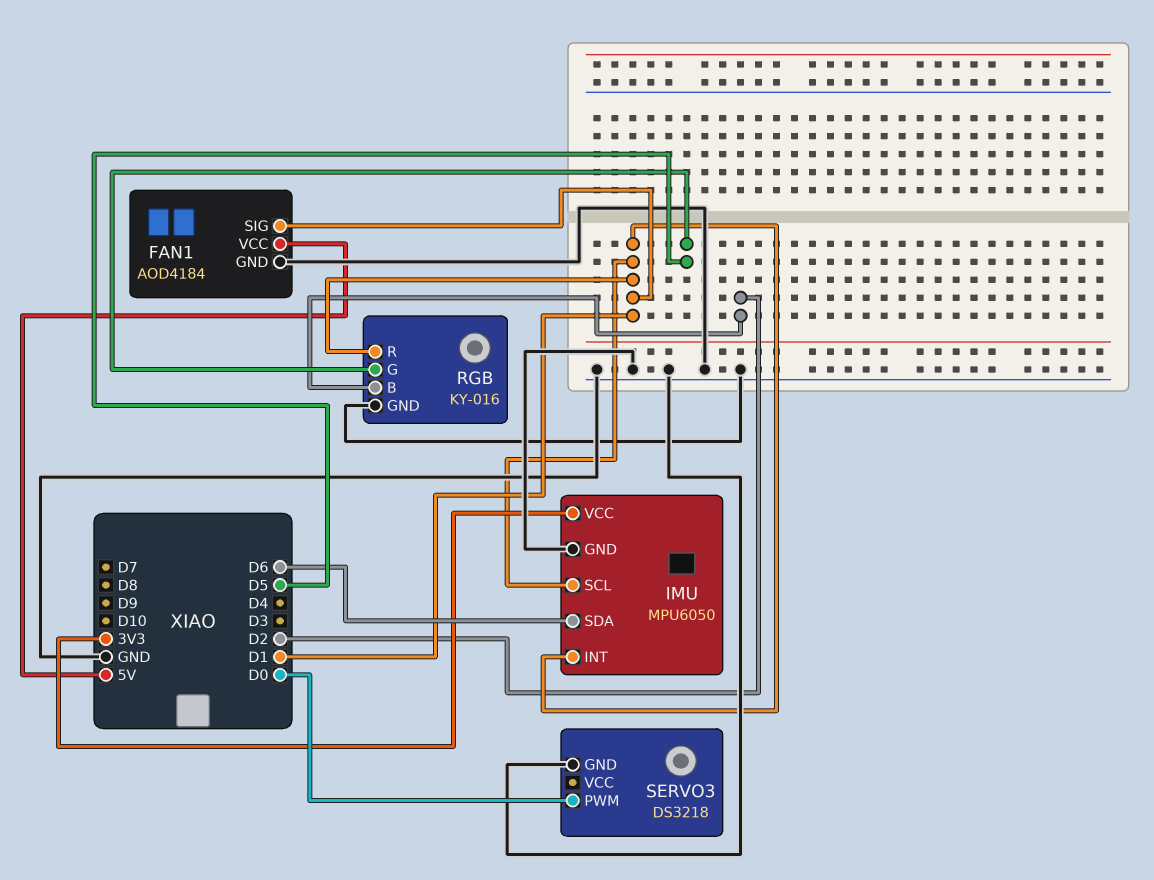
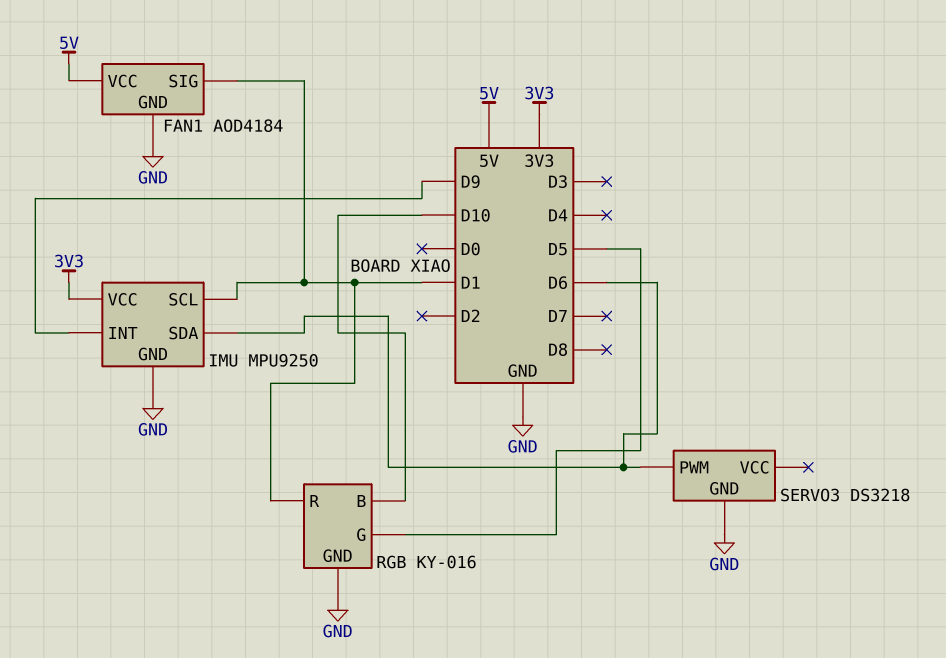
IMU: MPU6050 -> MPU9250
IMU pin INT: D1 -> D9
RGB pin B: D2 -> D10
SERVO3 pin PWM: D0 -> D6

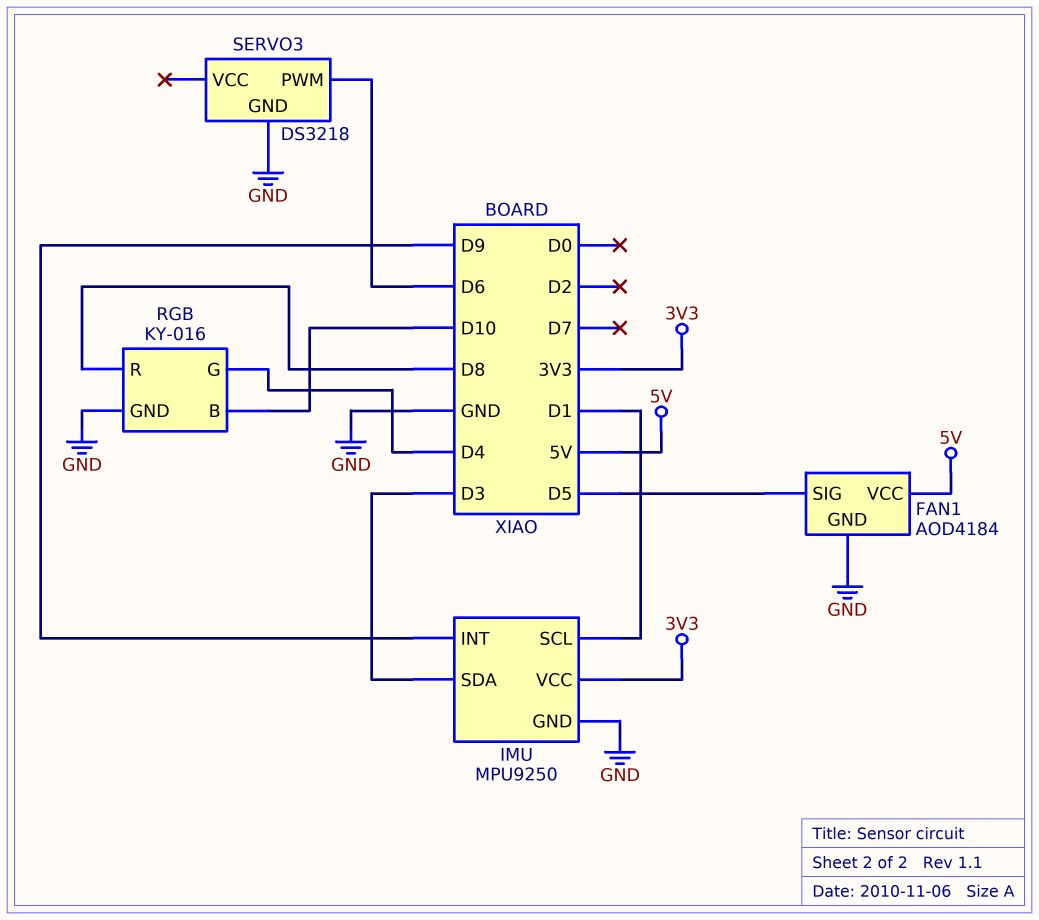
FAN1 pin SIG: D1 -> D5
IMU pin SDA: D6 -> D3
RGB pin G: D5 -> D4
RGB pin R: D1 -> D8

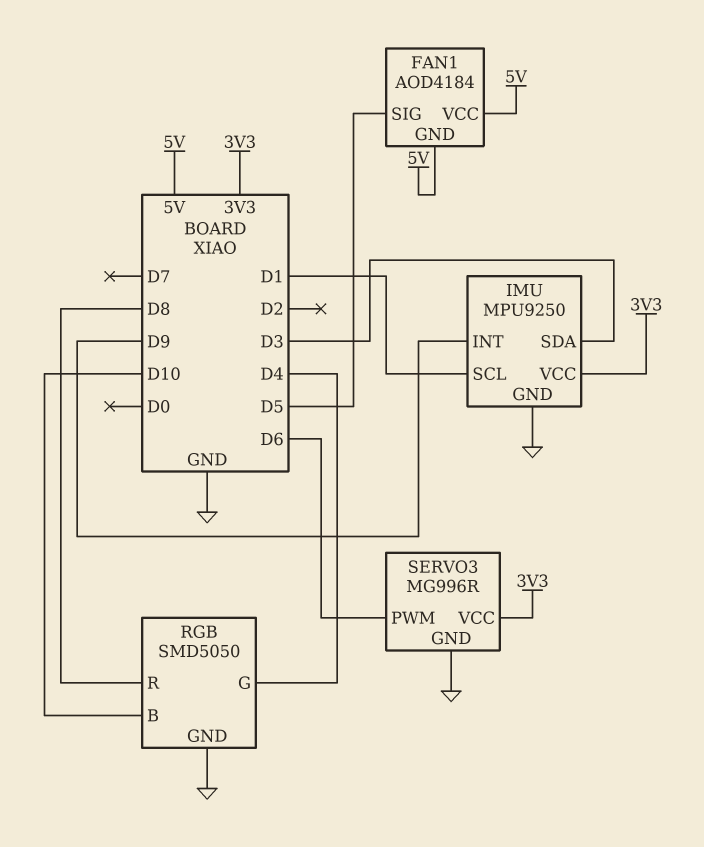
FAN1 pin GND: GND -> 5V
RGB: KY-016 -> SMD5050
SERVO3: DS3218 -> MG996R
SERVO3 pin VCC: none -> 3V3

